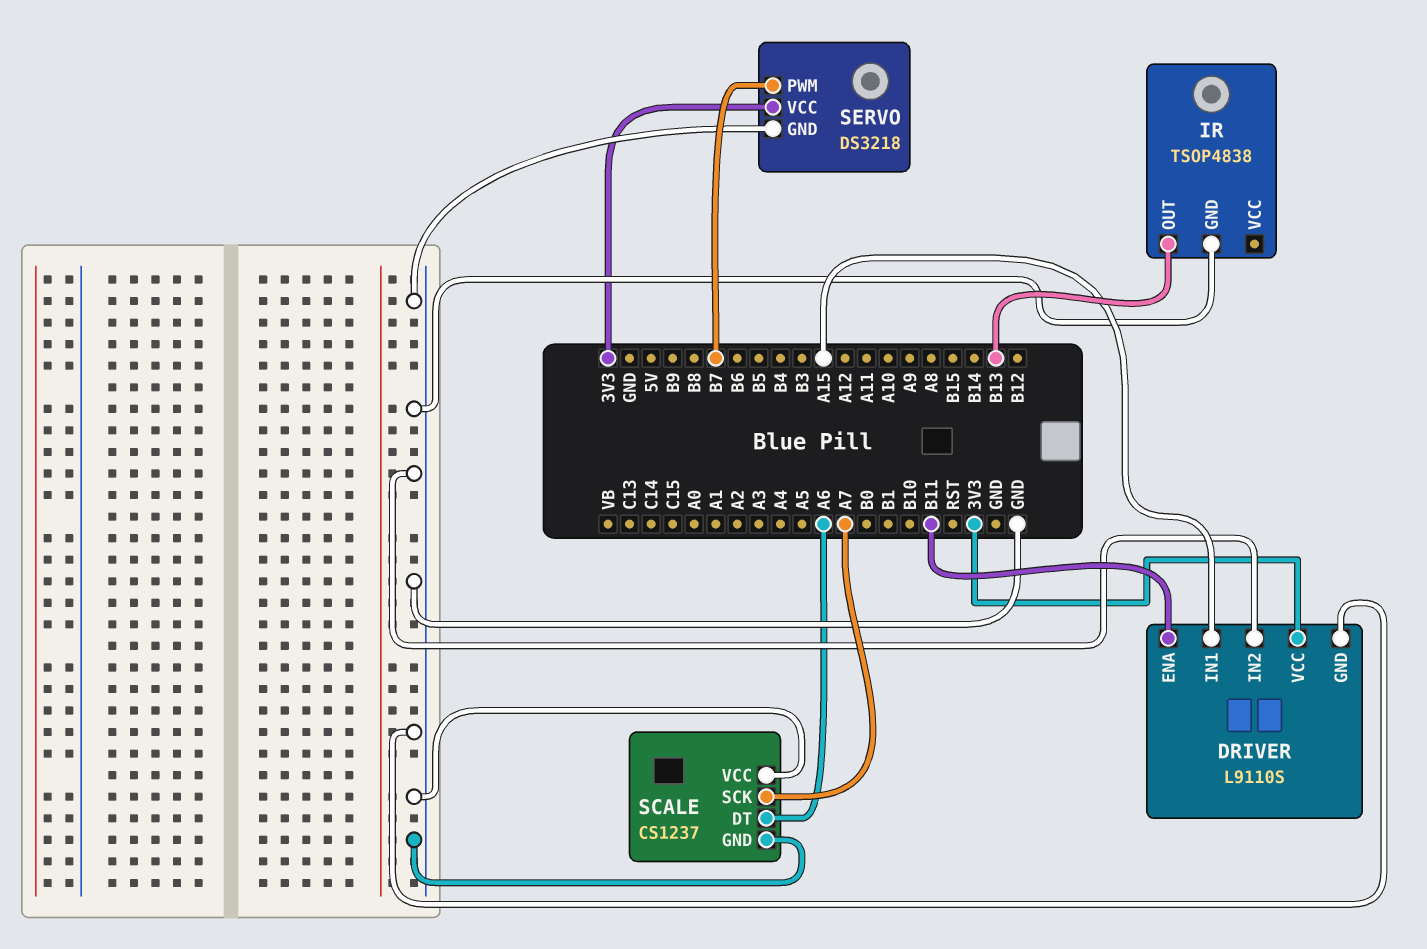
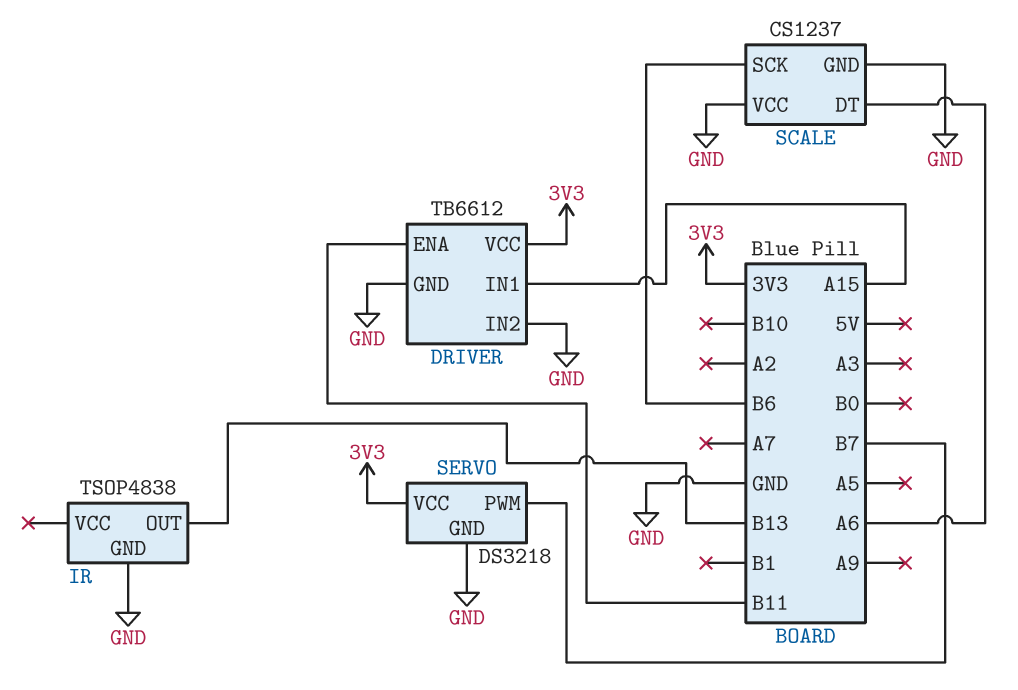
DRIVER: L9110S -> TB6612
SCALE pin SCK: A7 -> B6

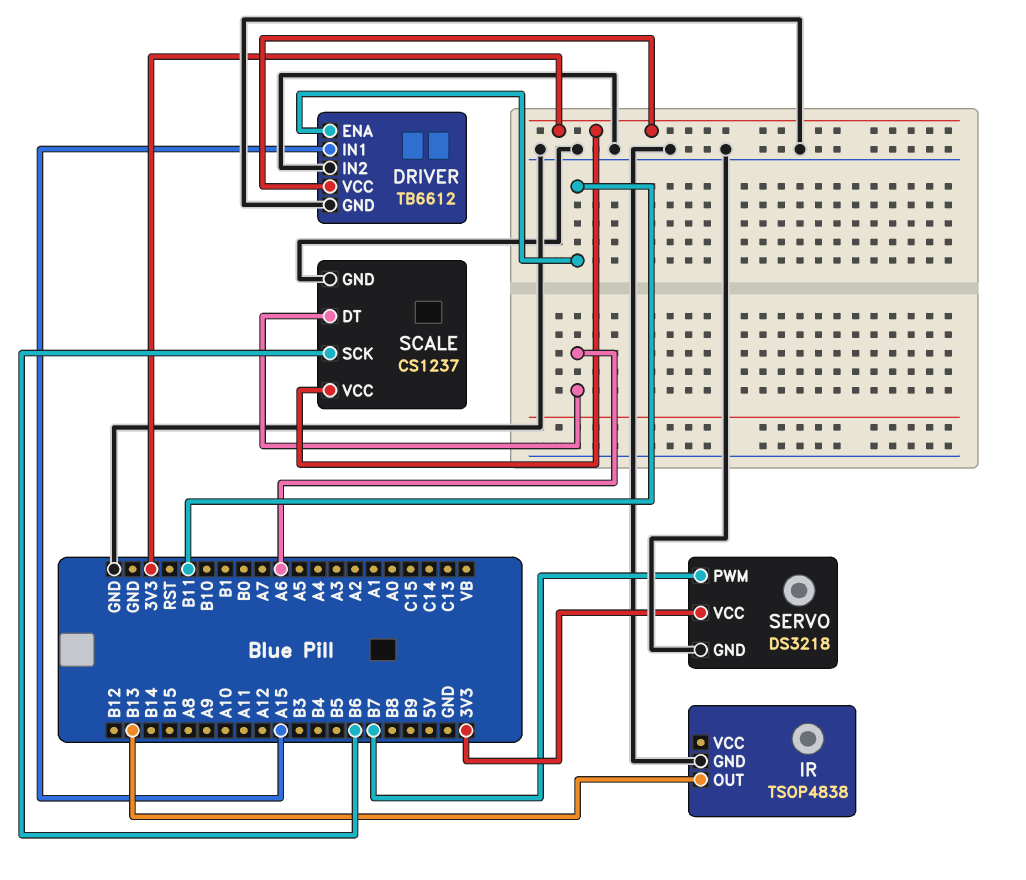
SCALE pin VCC: GND -> 3V3

